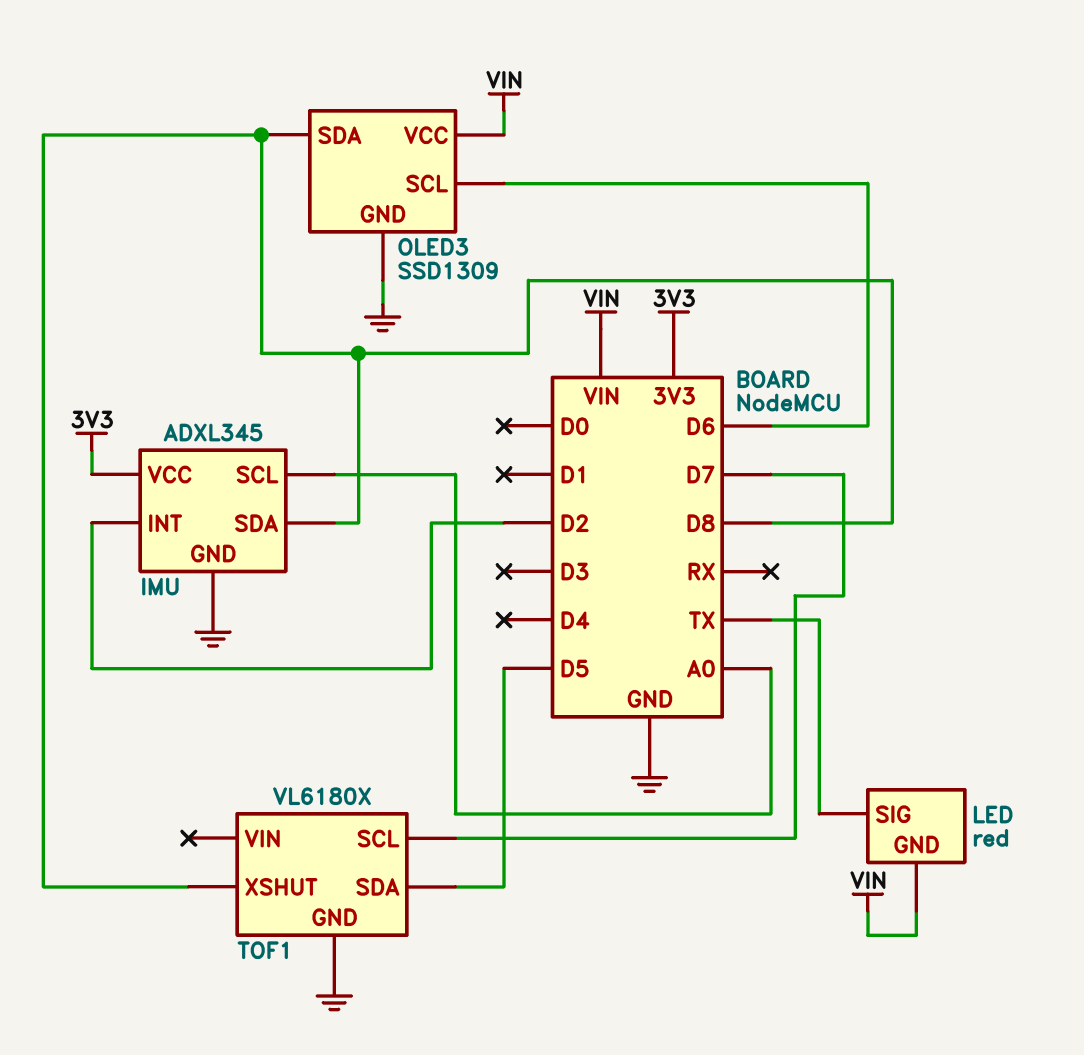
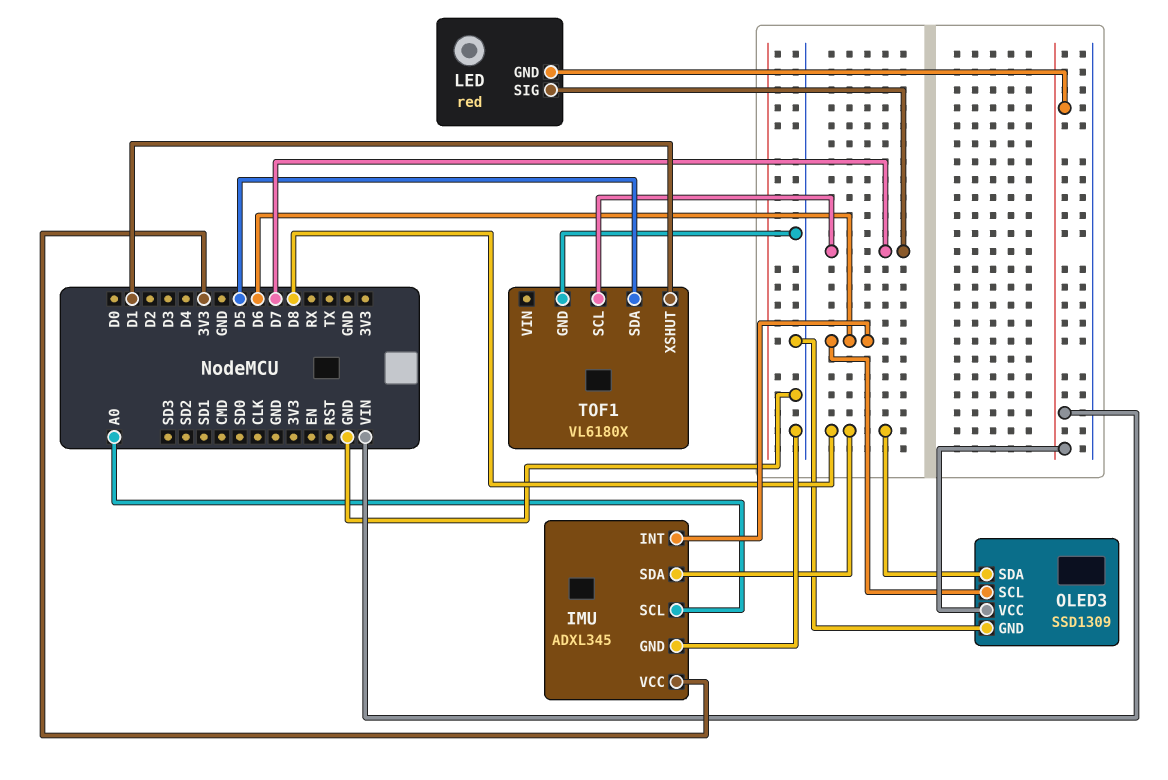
IMU pin INT: D2 -> D6
LED pin SIG: TX -> D7
TOF1 pin XSHUT: D8 -> D1

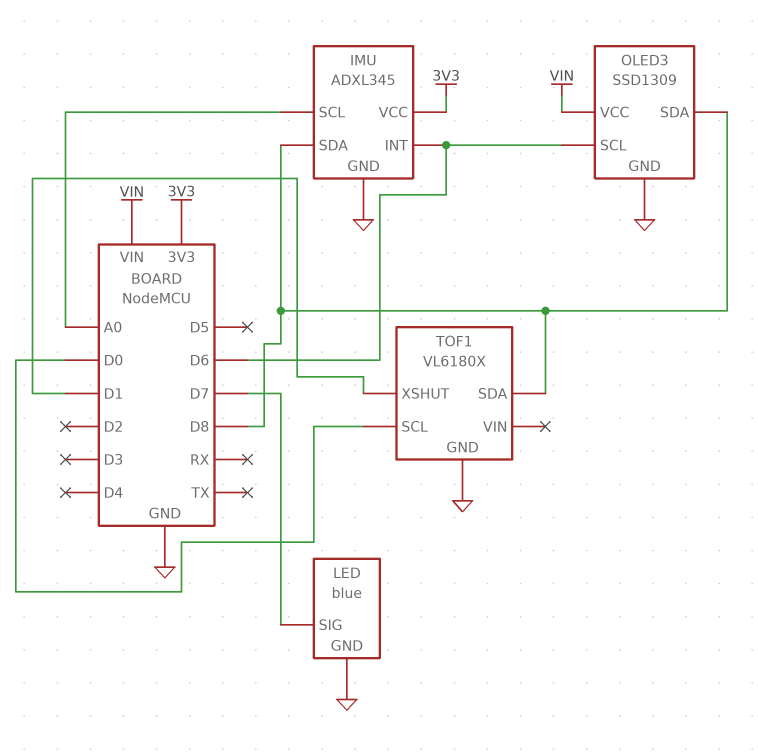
LED: red -> blue
LED pin GND: VIN -> GND
TOF1 pin SCL: D7 -> D0
TOF1 pin SDA: D5 -> D8

